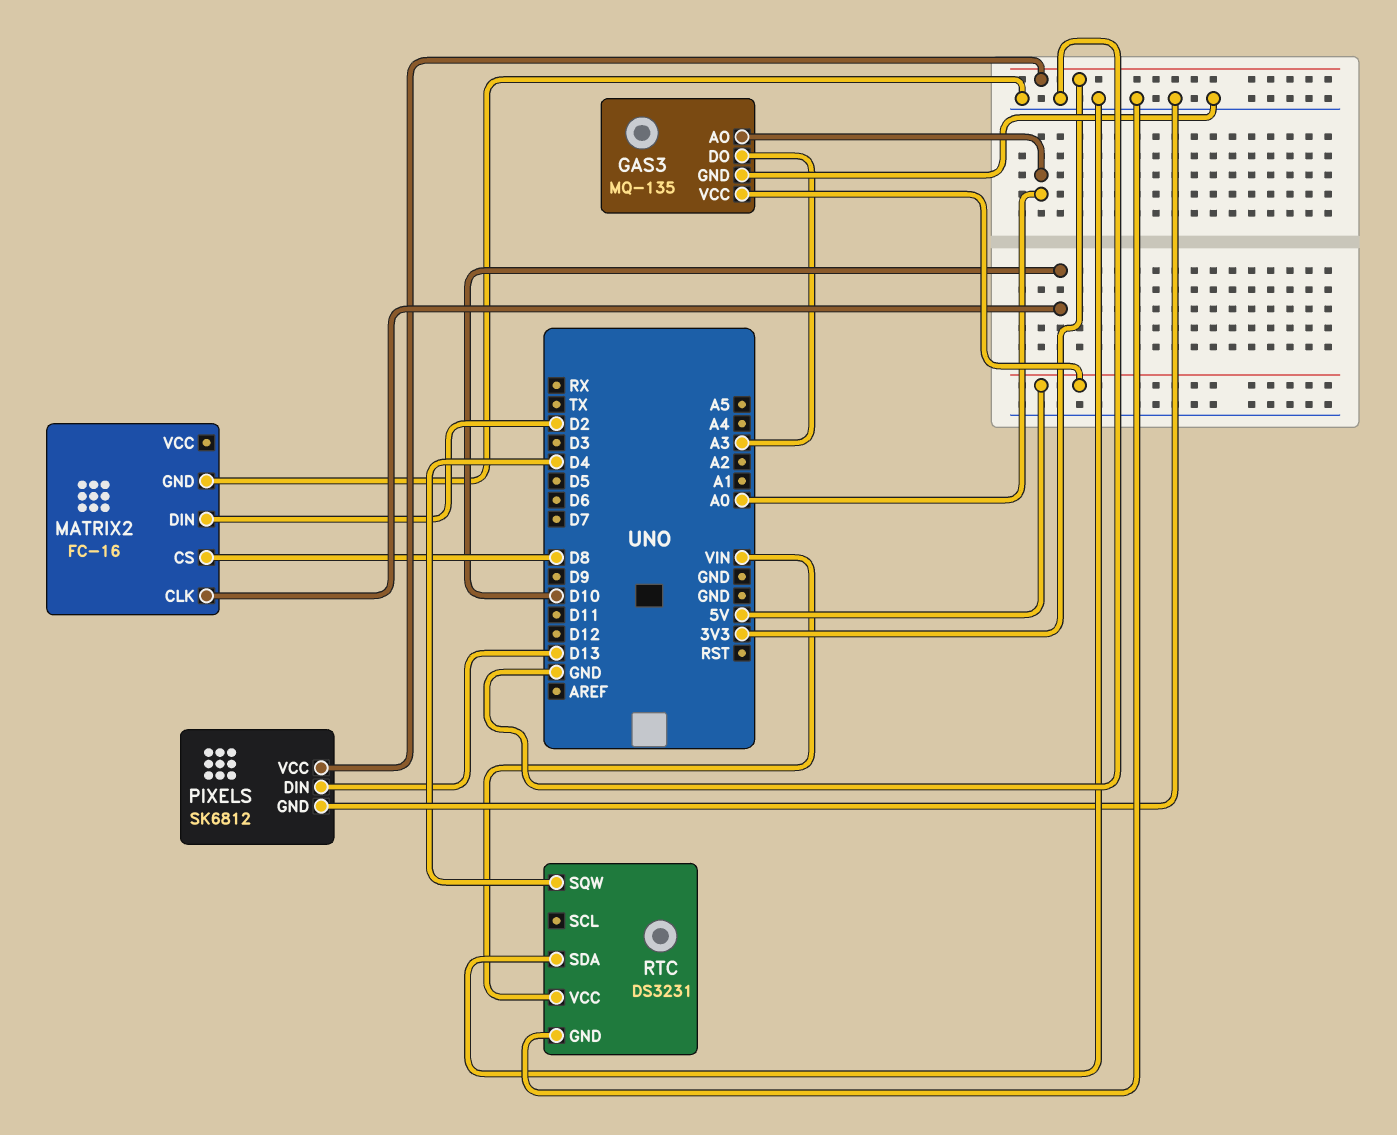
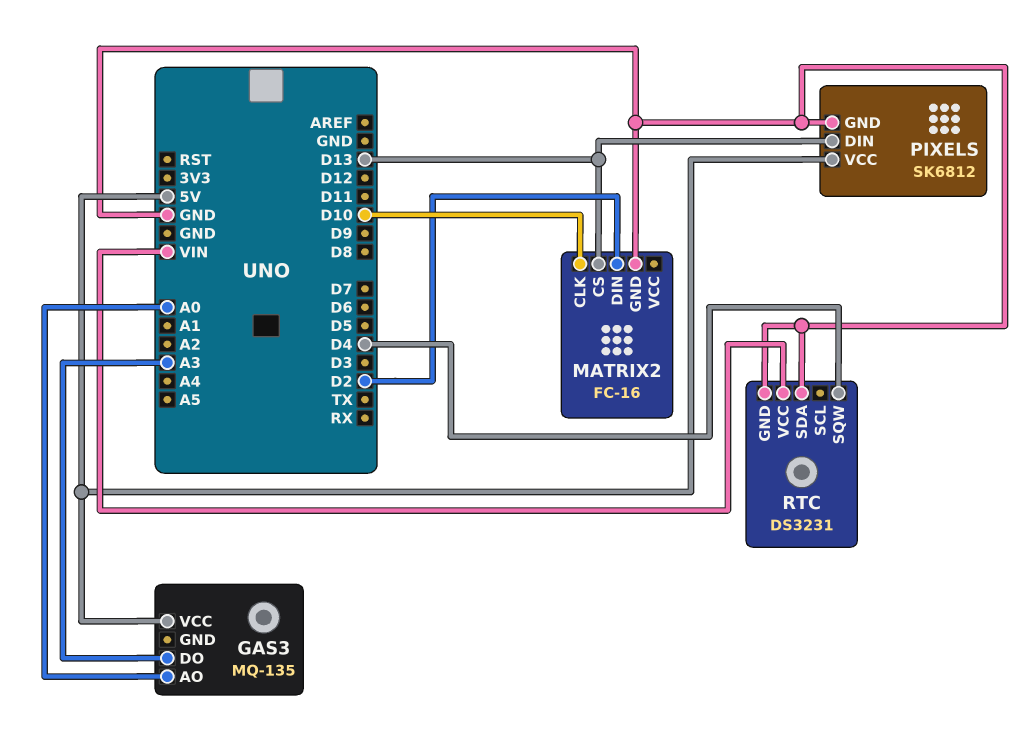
GAS3 pin GND: GND -> none
MATRIX2 pin CS: D8 -> D13
PIXELS pin VCC: 3V3 -> 5V

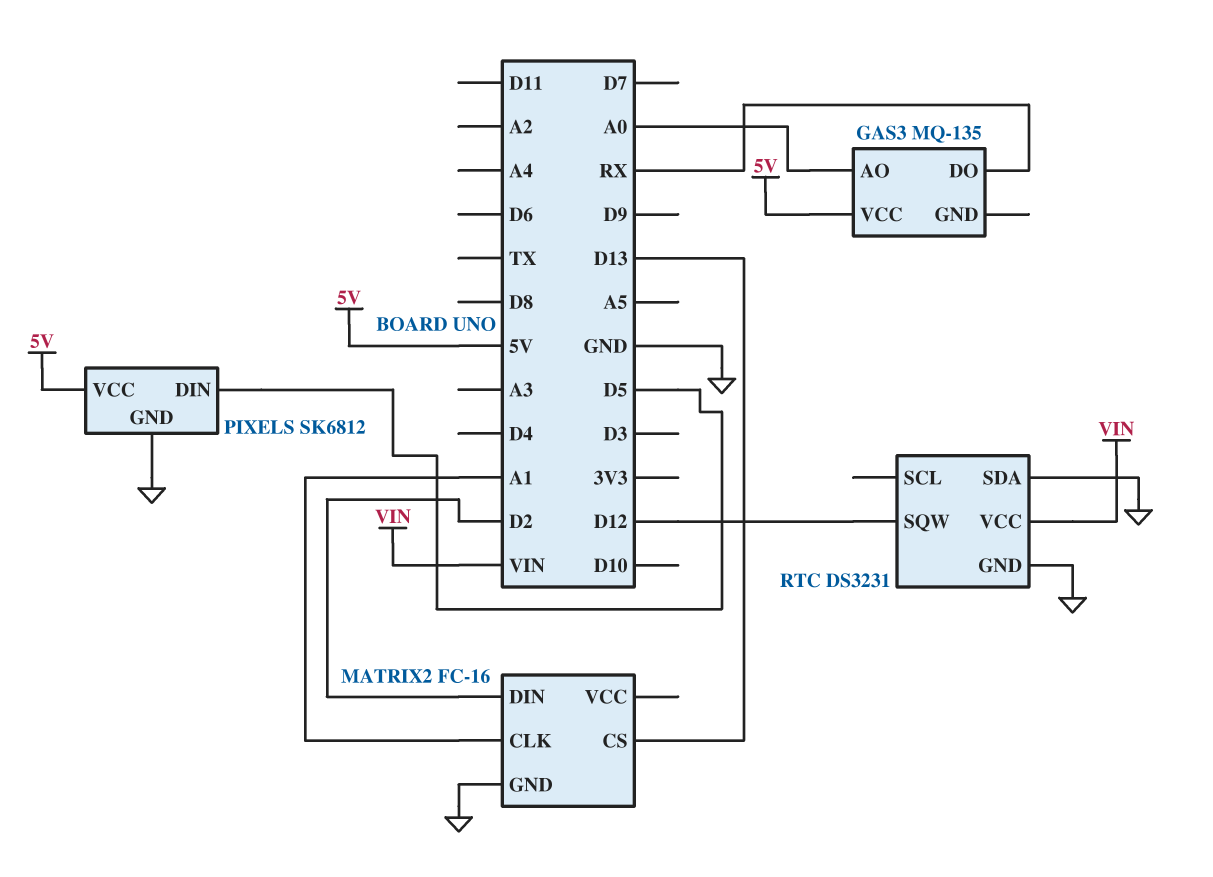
GAS3 pin DO: A3 -> RX
MATRIX2 pin CLK: D10 -> A1
PIXELS pin DIN: D13 -> D5
RTC pin SQW: D4 -> D12

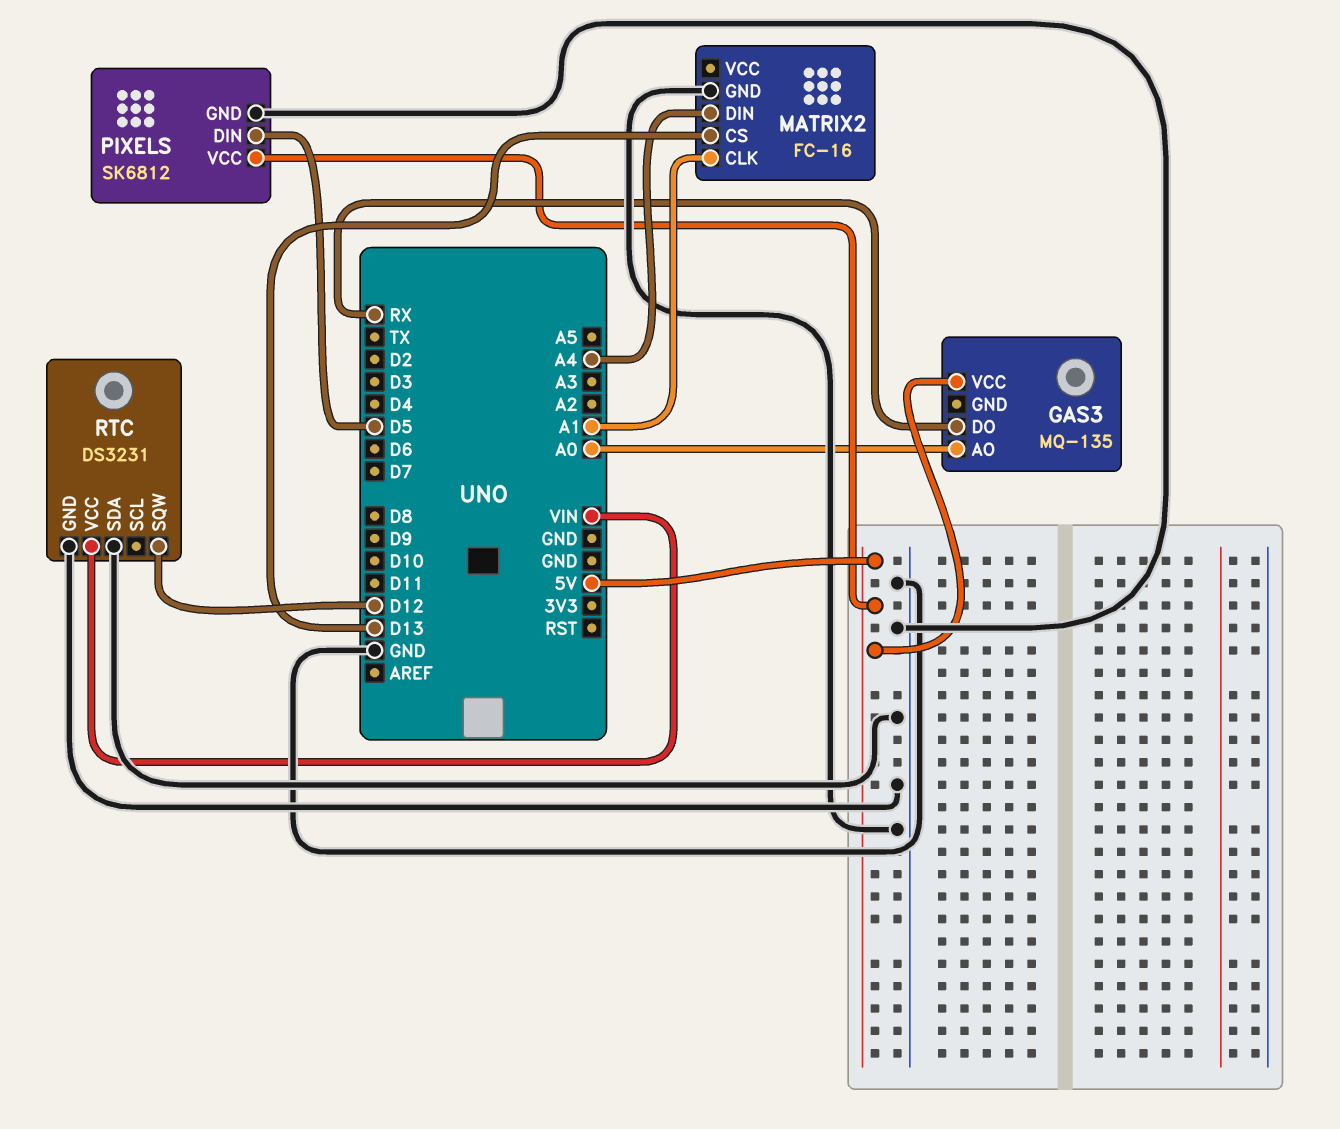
MATRIX2 pin DIN: D2 -> A4

